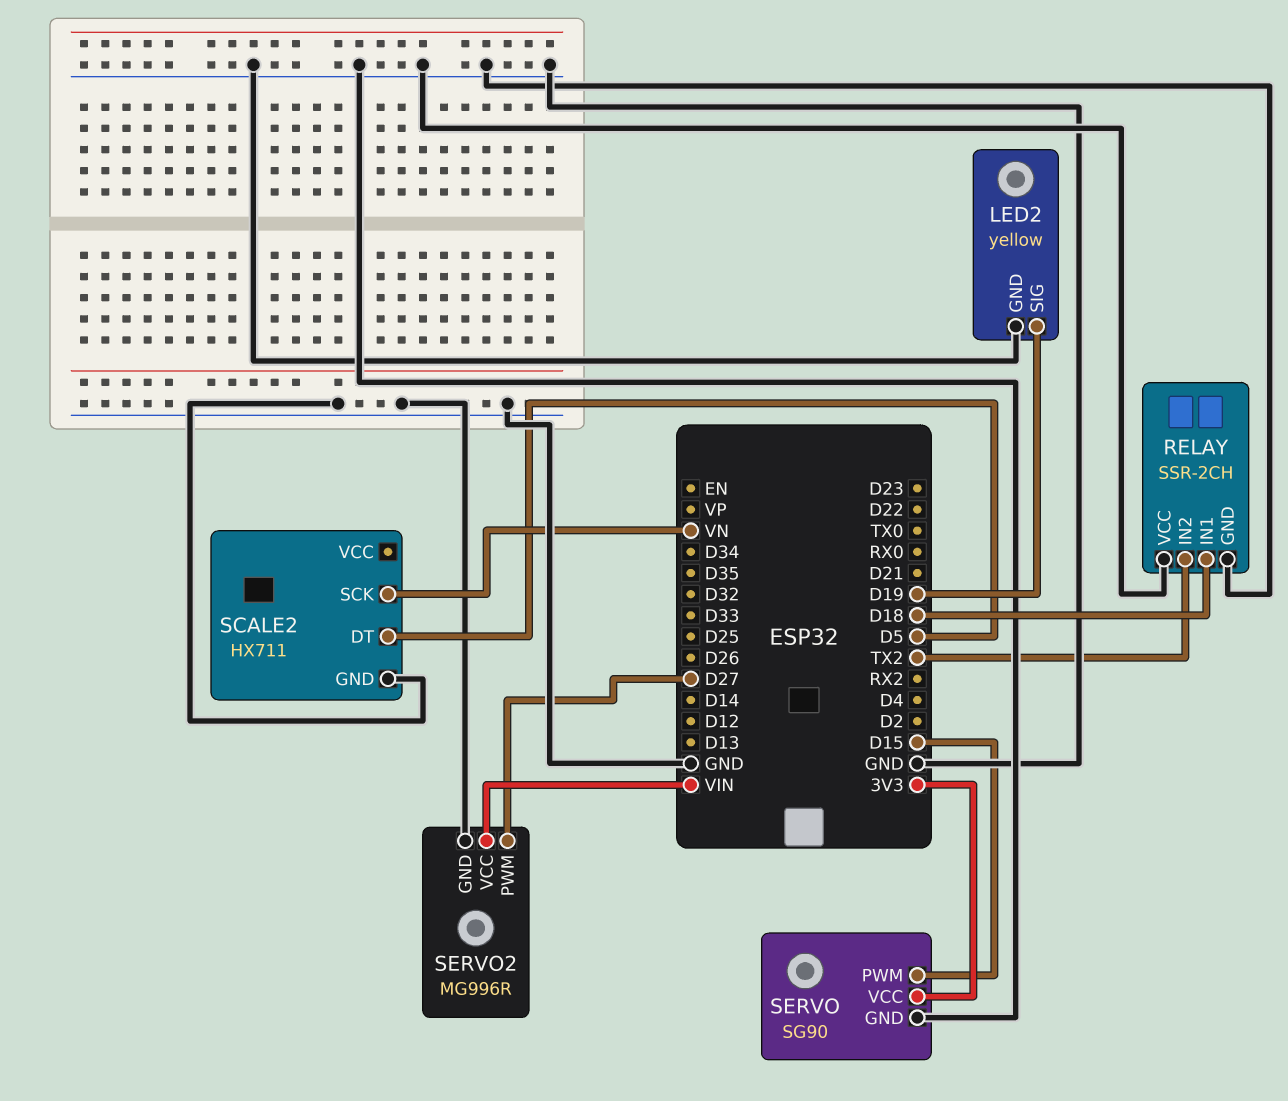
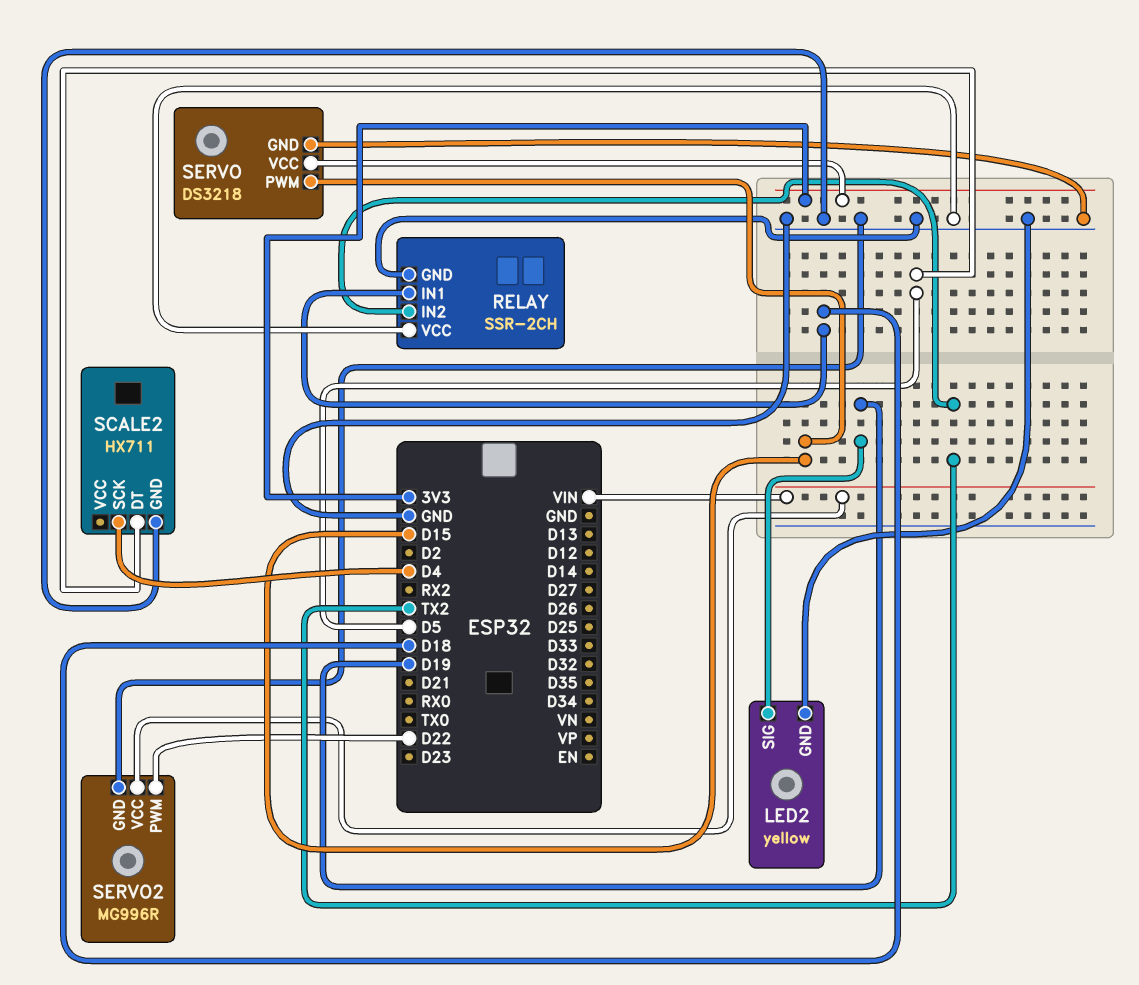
SCALE2 pin SCK: VN -> D4
SERVO: SG90 -> DS3218
SERVO2 pin PWM: D27 -> D22

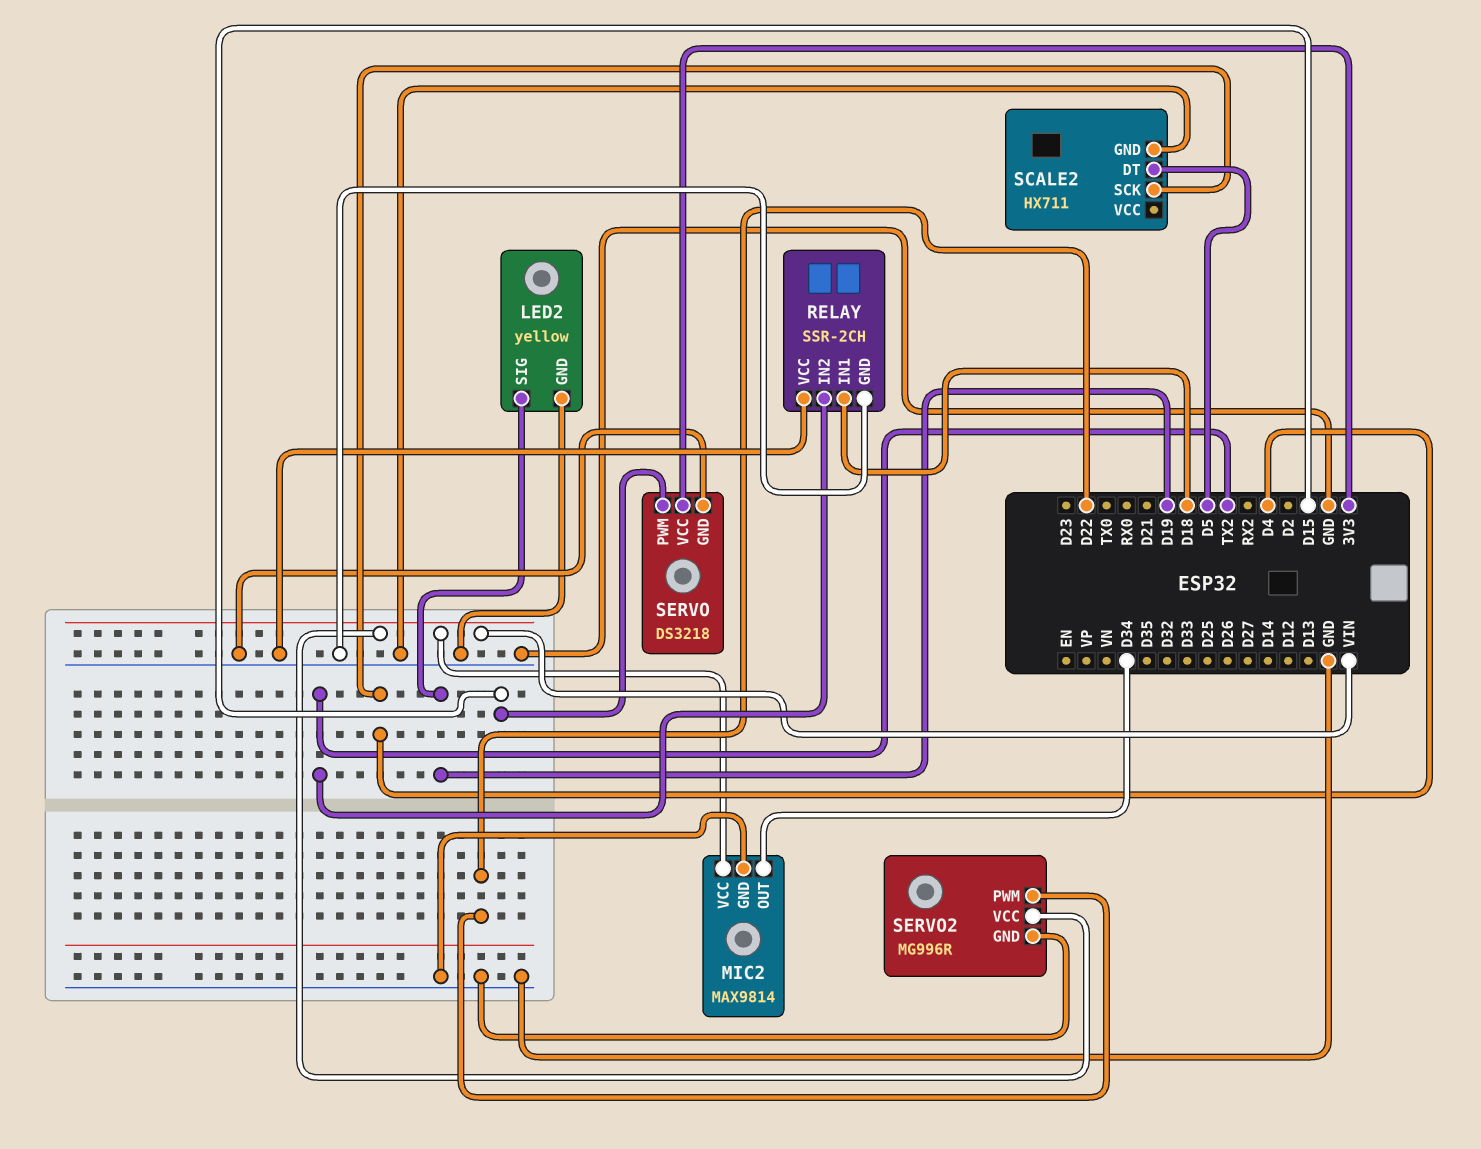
MIC2: none -> MAX9814
MIC2 pin GND: none -> GND
MIC2 pin OUT: none -> D34
MIC2 pin VCC: none -> VIN

